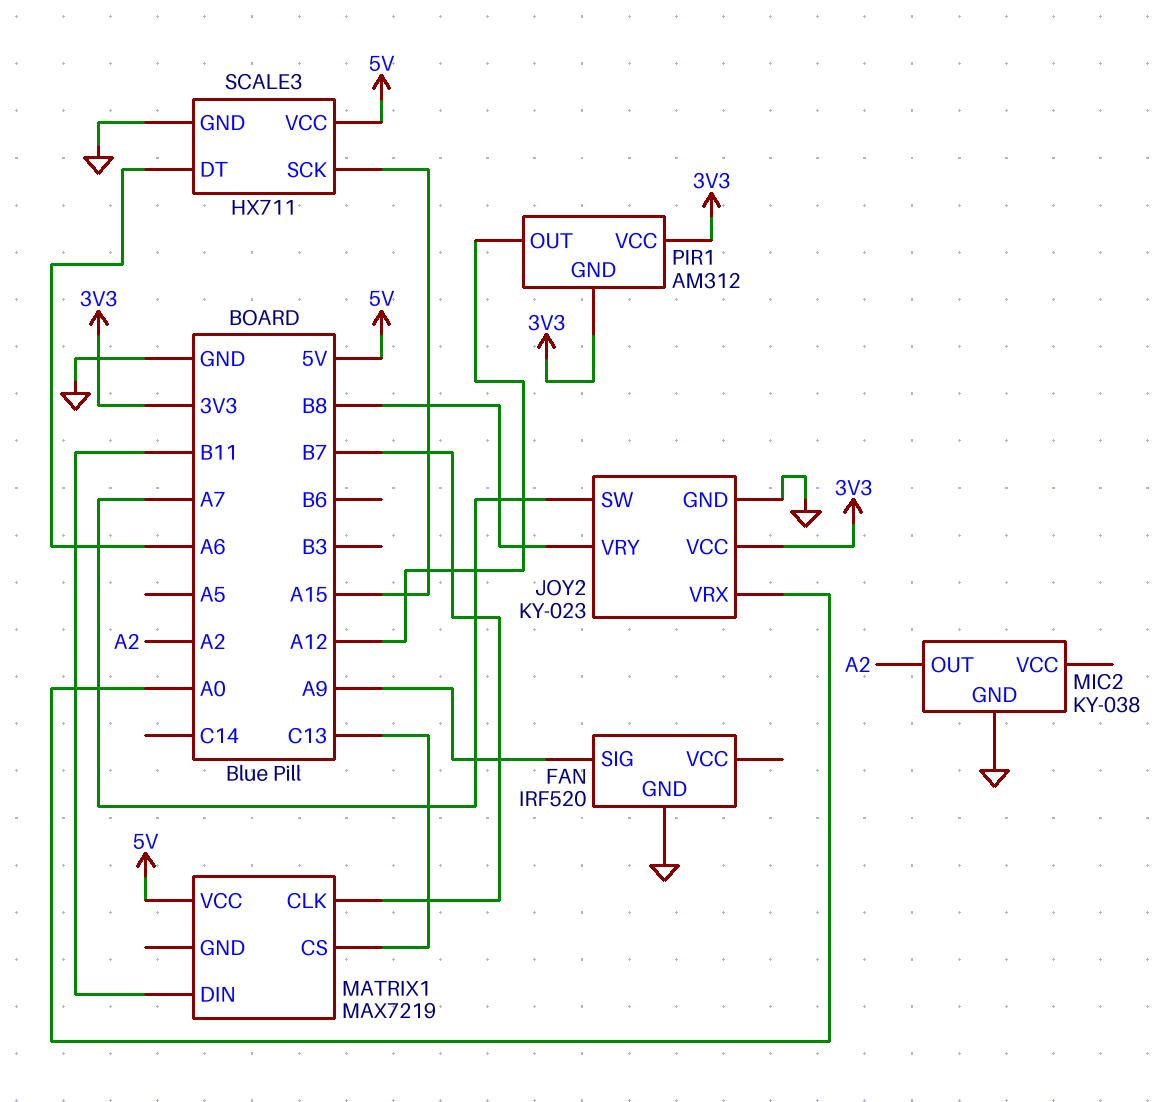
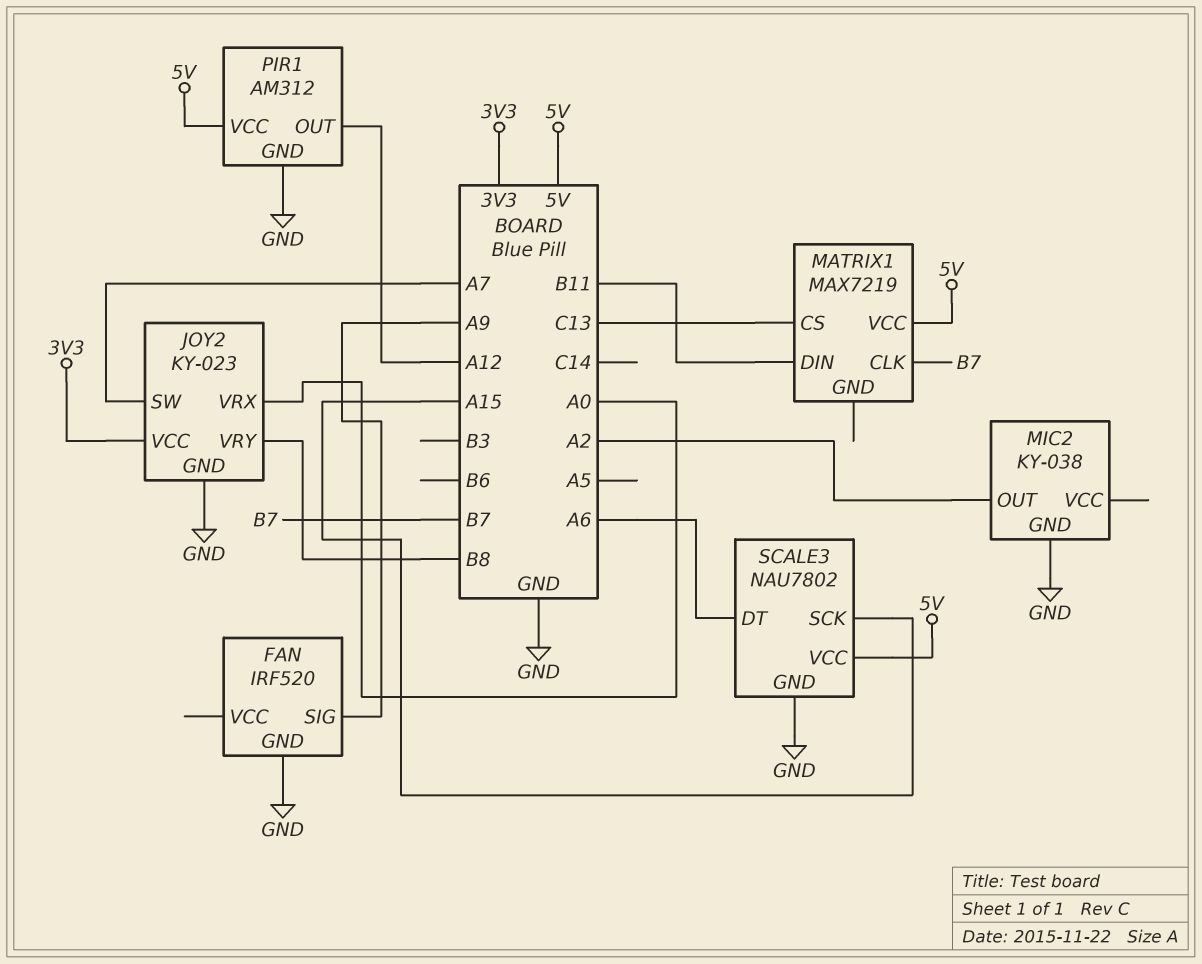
PIR1 pin GND: 3V3 -> GND
PIR1 pin VCC: 3V3 -> 5V
SCALE3: HX711 -> NAU7802

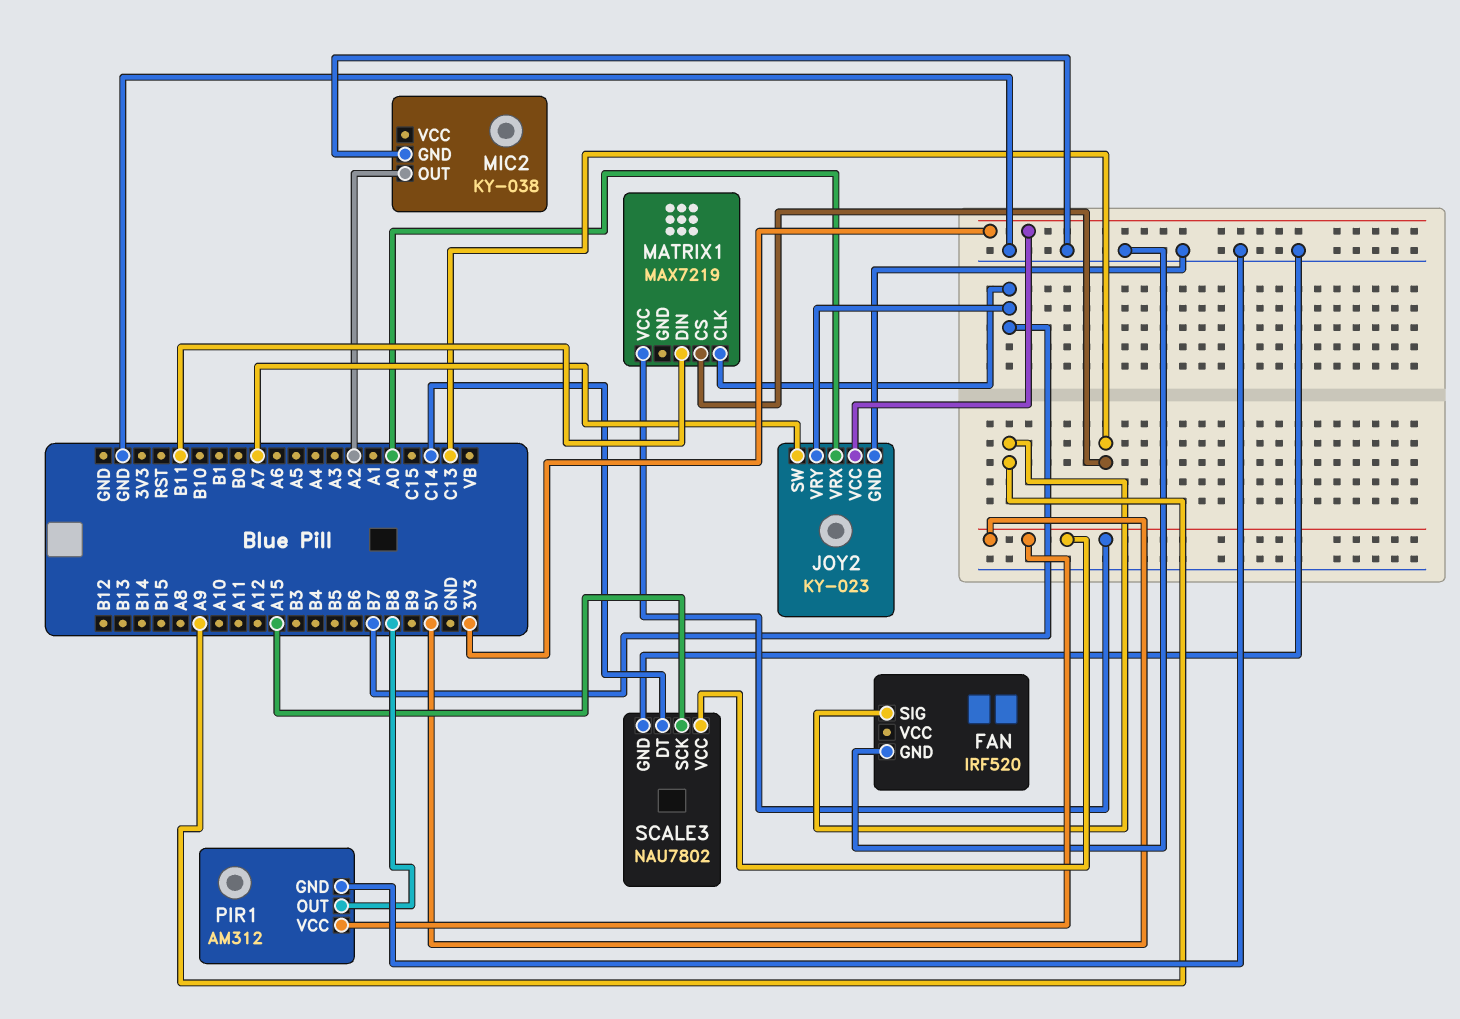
JOY2 pin VRY: B8 -> B7
PIR1 pin OUT: A12 -> B8
SCALE3 pin DT: A6 -> C14

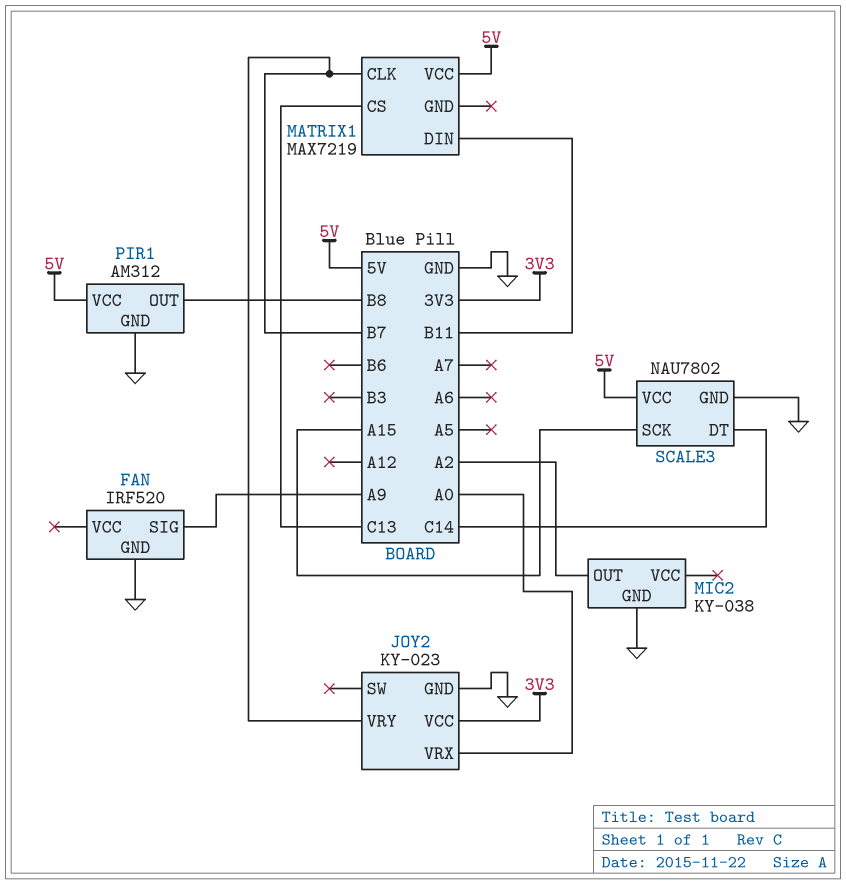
JOY2 pin SW: A7 -> none

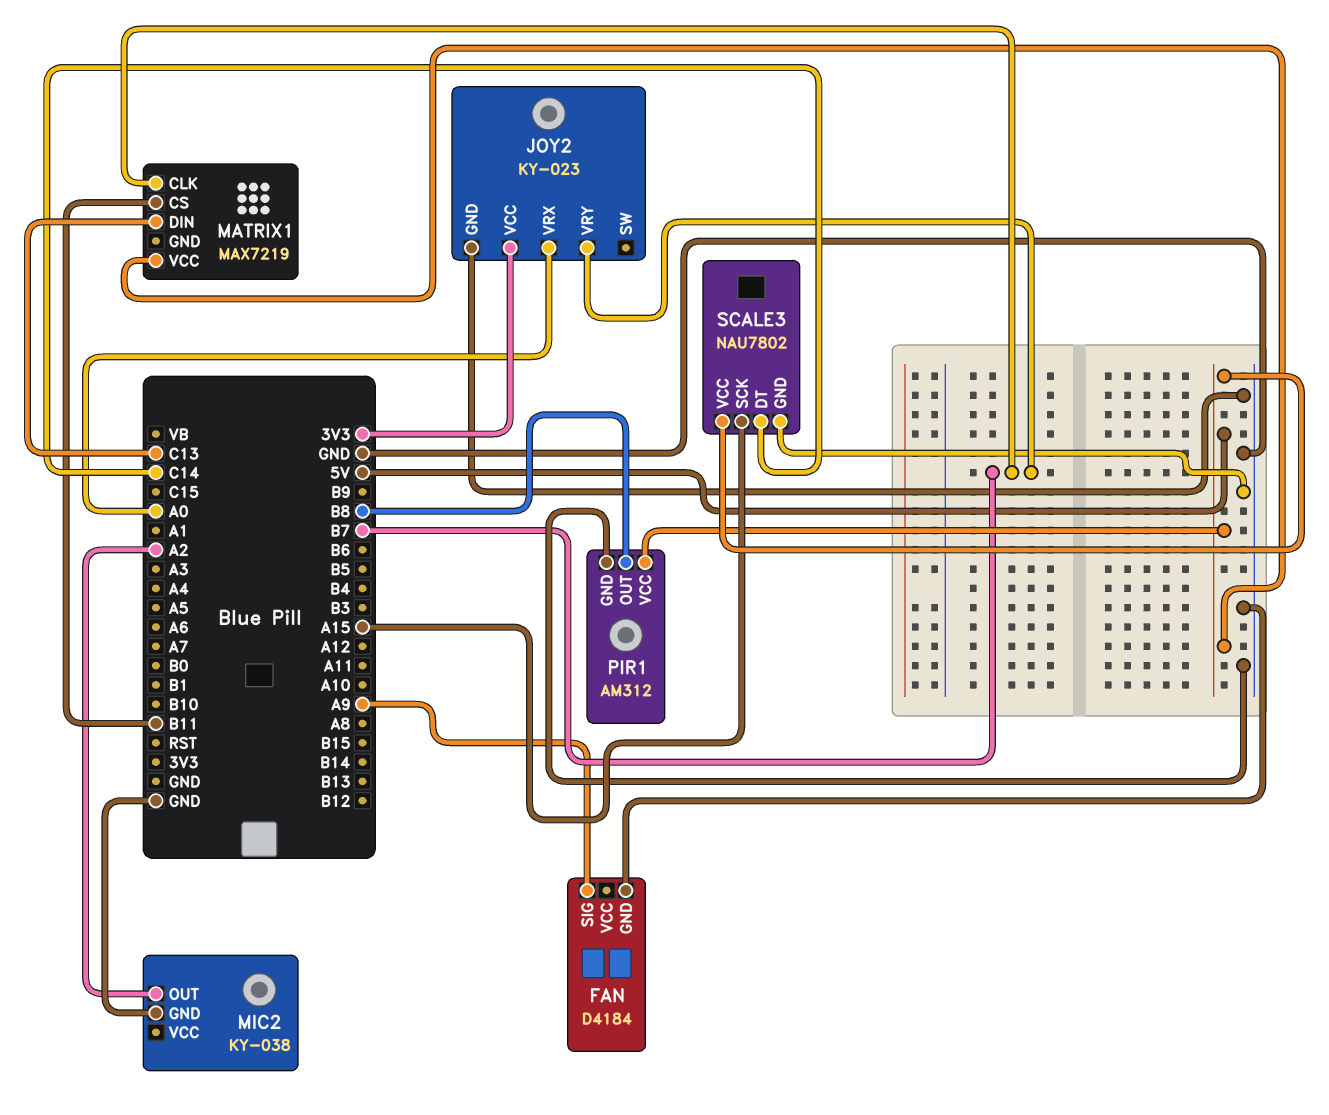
FAN: IRF520 -> D4184
MATRIX1 pin CS: C13 -> B11
MATRIX1 pin DIN: B11 -> C13

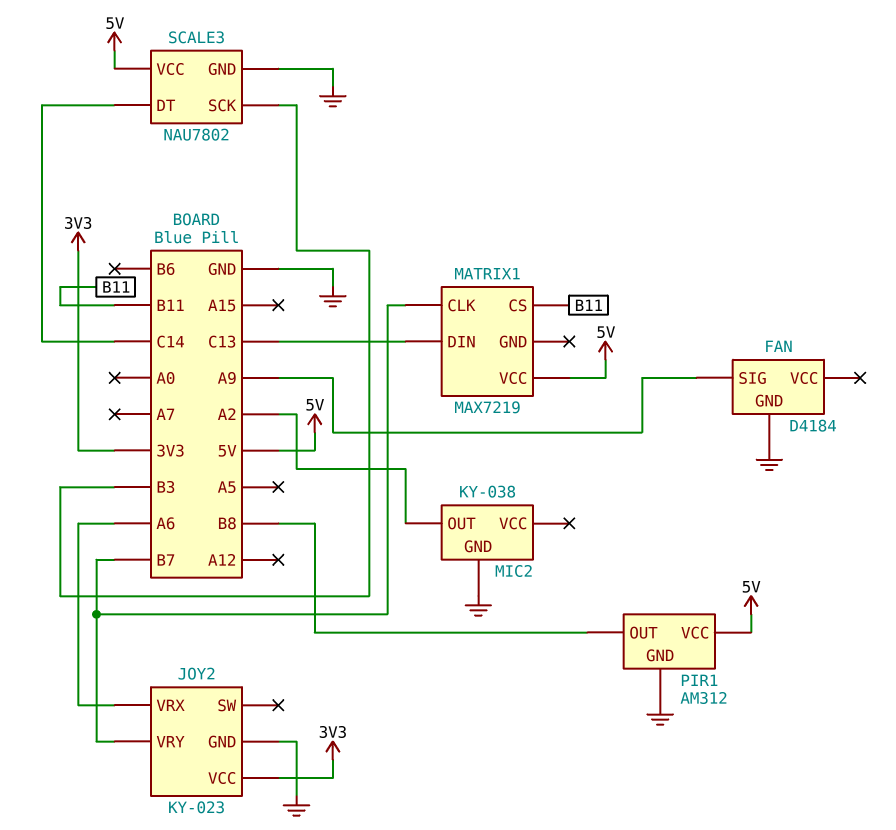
JOY2 pin VRX: A0 -> A6
SCALE3 pin SCK: A15 -> B3

